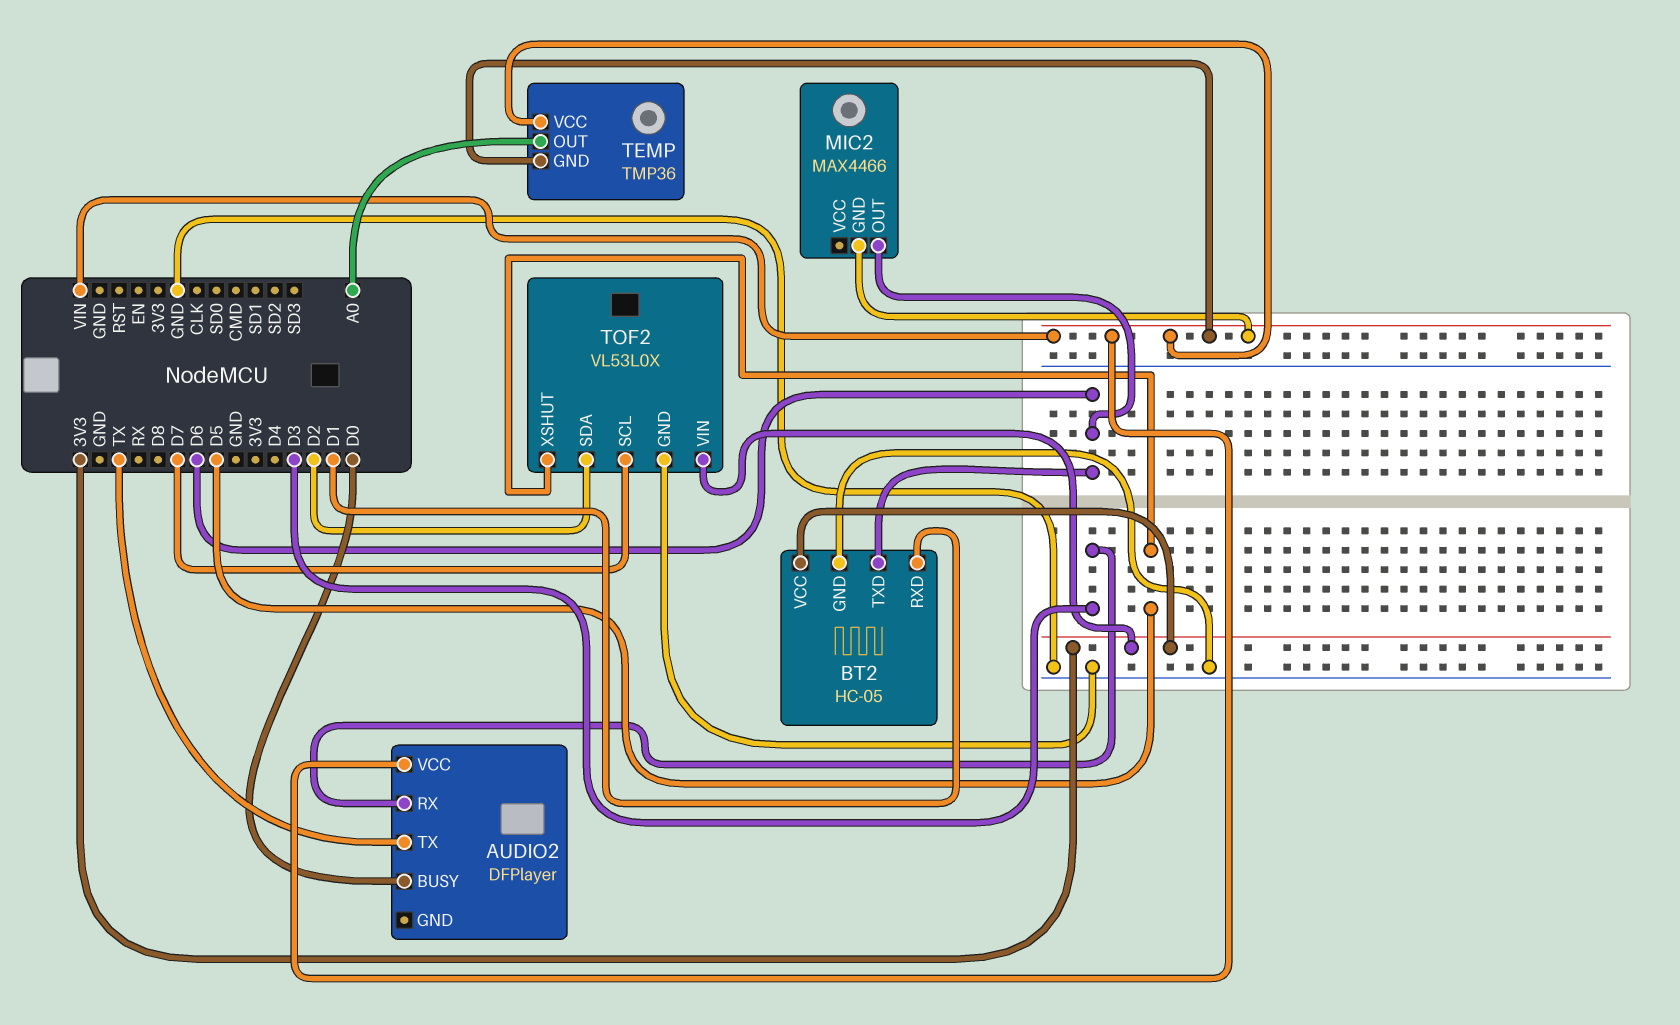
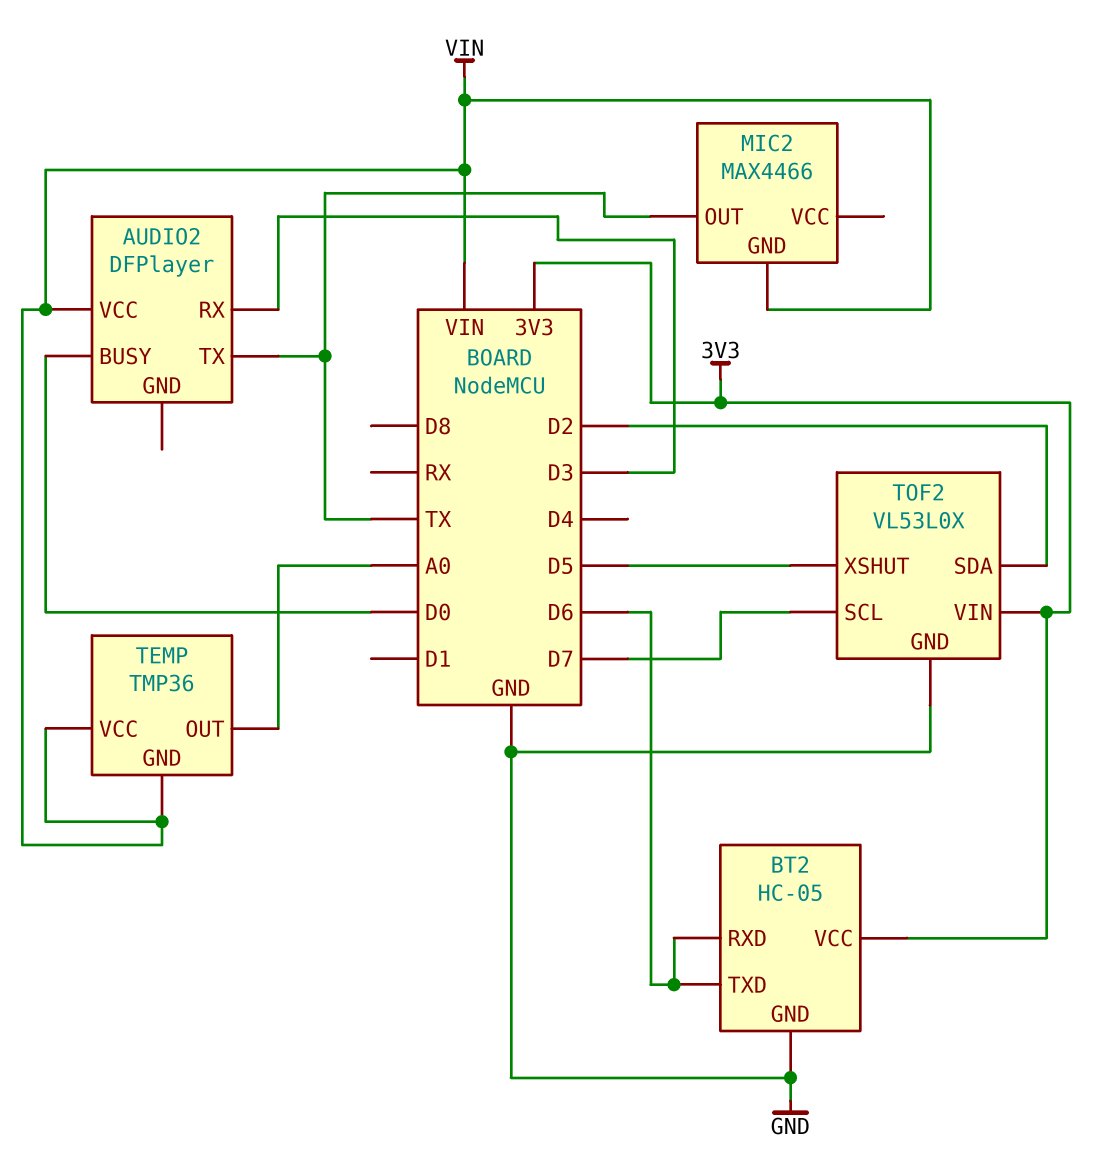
BT2 pin RXD: D1 -> D6
MIC2 pin OUT: D6 -> TX

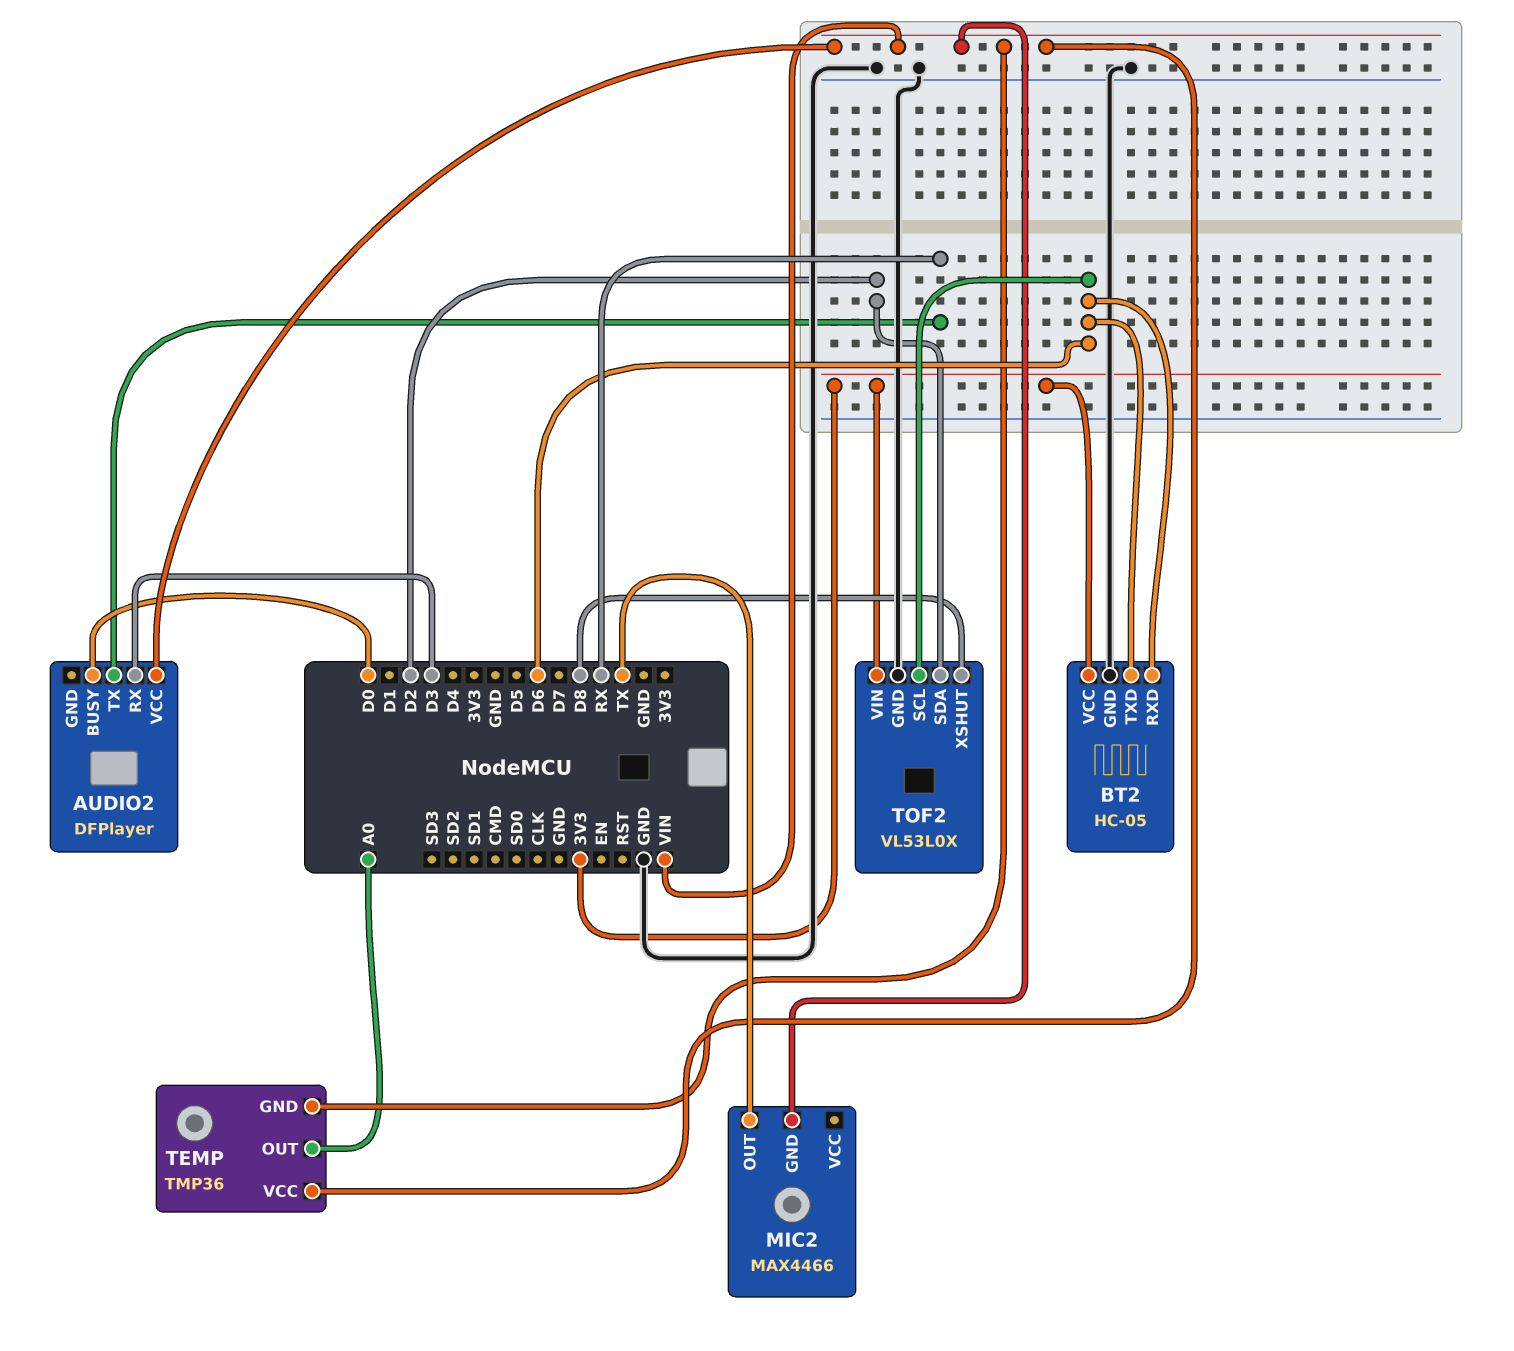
AUDIO2 pin TX: TX -> RX
TOF2 pin SCL: D7 -> D6
TOF2 pin XSHUT: D5 -> D8

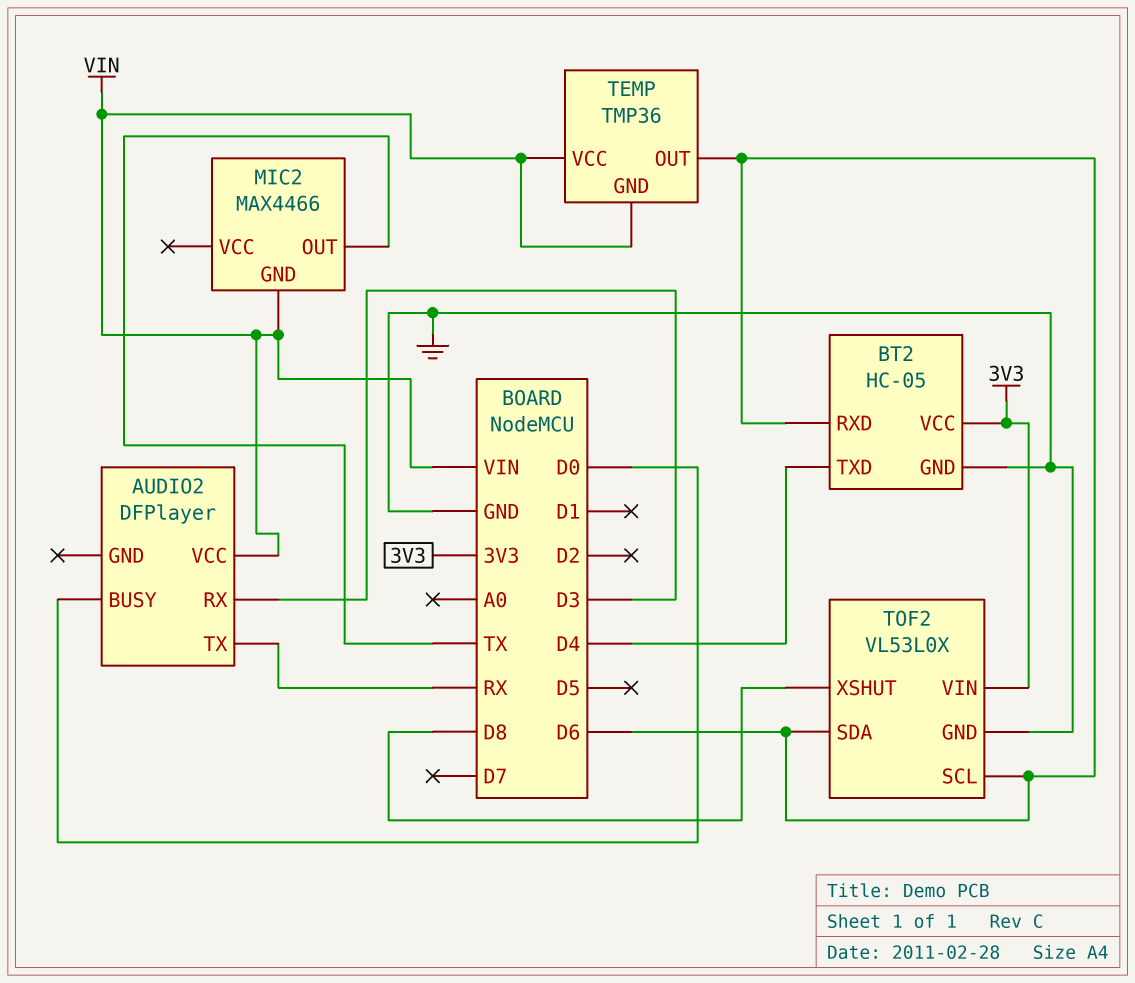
BT2 pin TXD: D6 -> D4
TEMP pin OUT: A0 -> D6
TOF2 pin SDA: D2 -> D6

